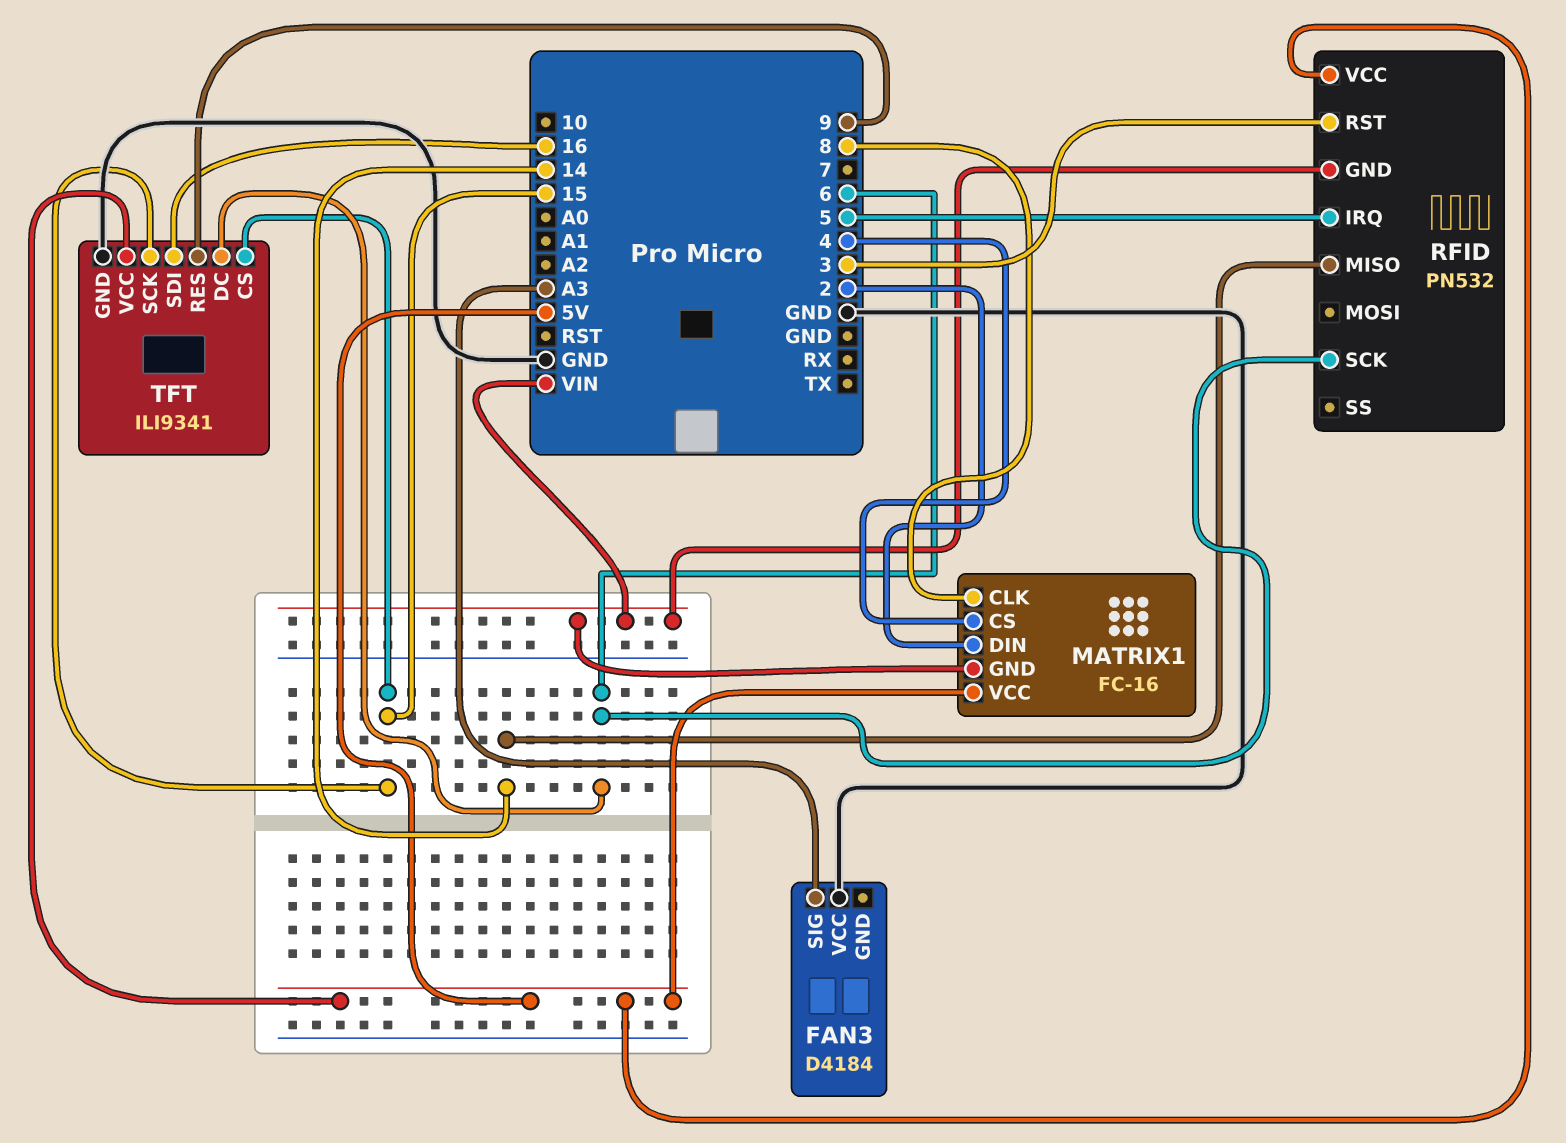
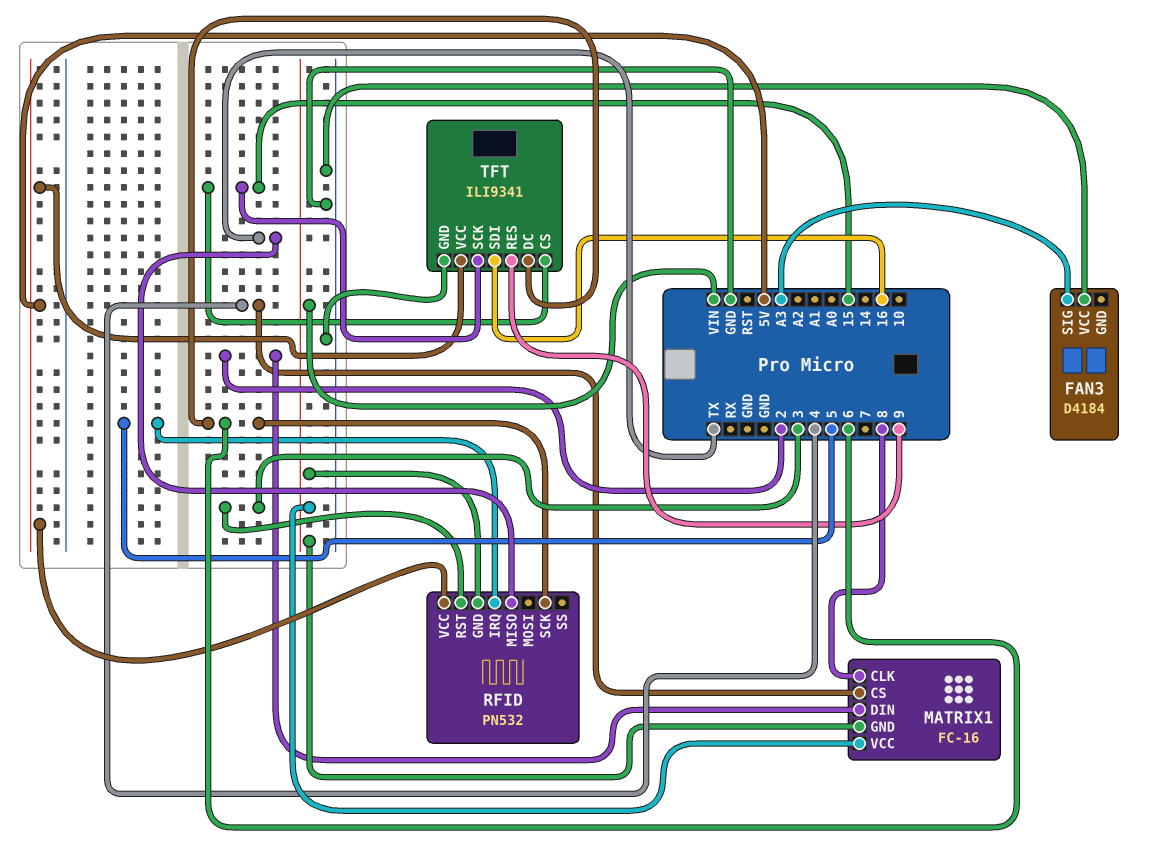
MATRIX1 pin VCC: 5V -> VIN
RFID pin MISO: 14 -> TX

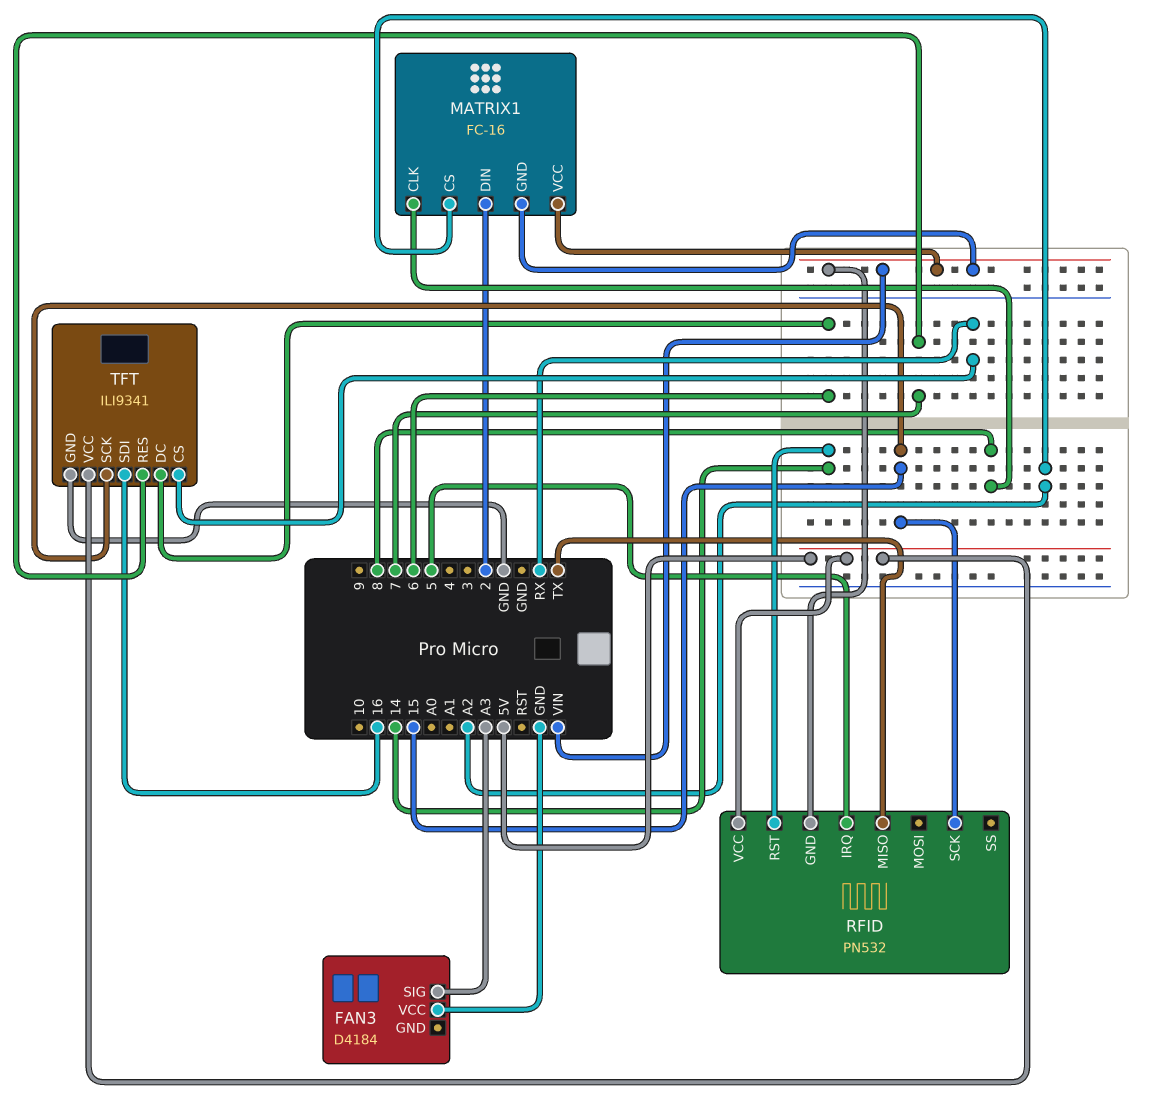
MATRIX1 pin CS: 4 -> A2
RFID pin RST: 3 -> 14
RFID pin SCK: 6 -> 15
TFT pin CS: 15 -> RX
TFT pin RES: 9 -> 7

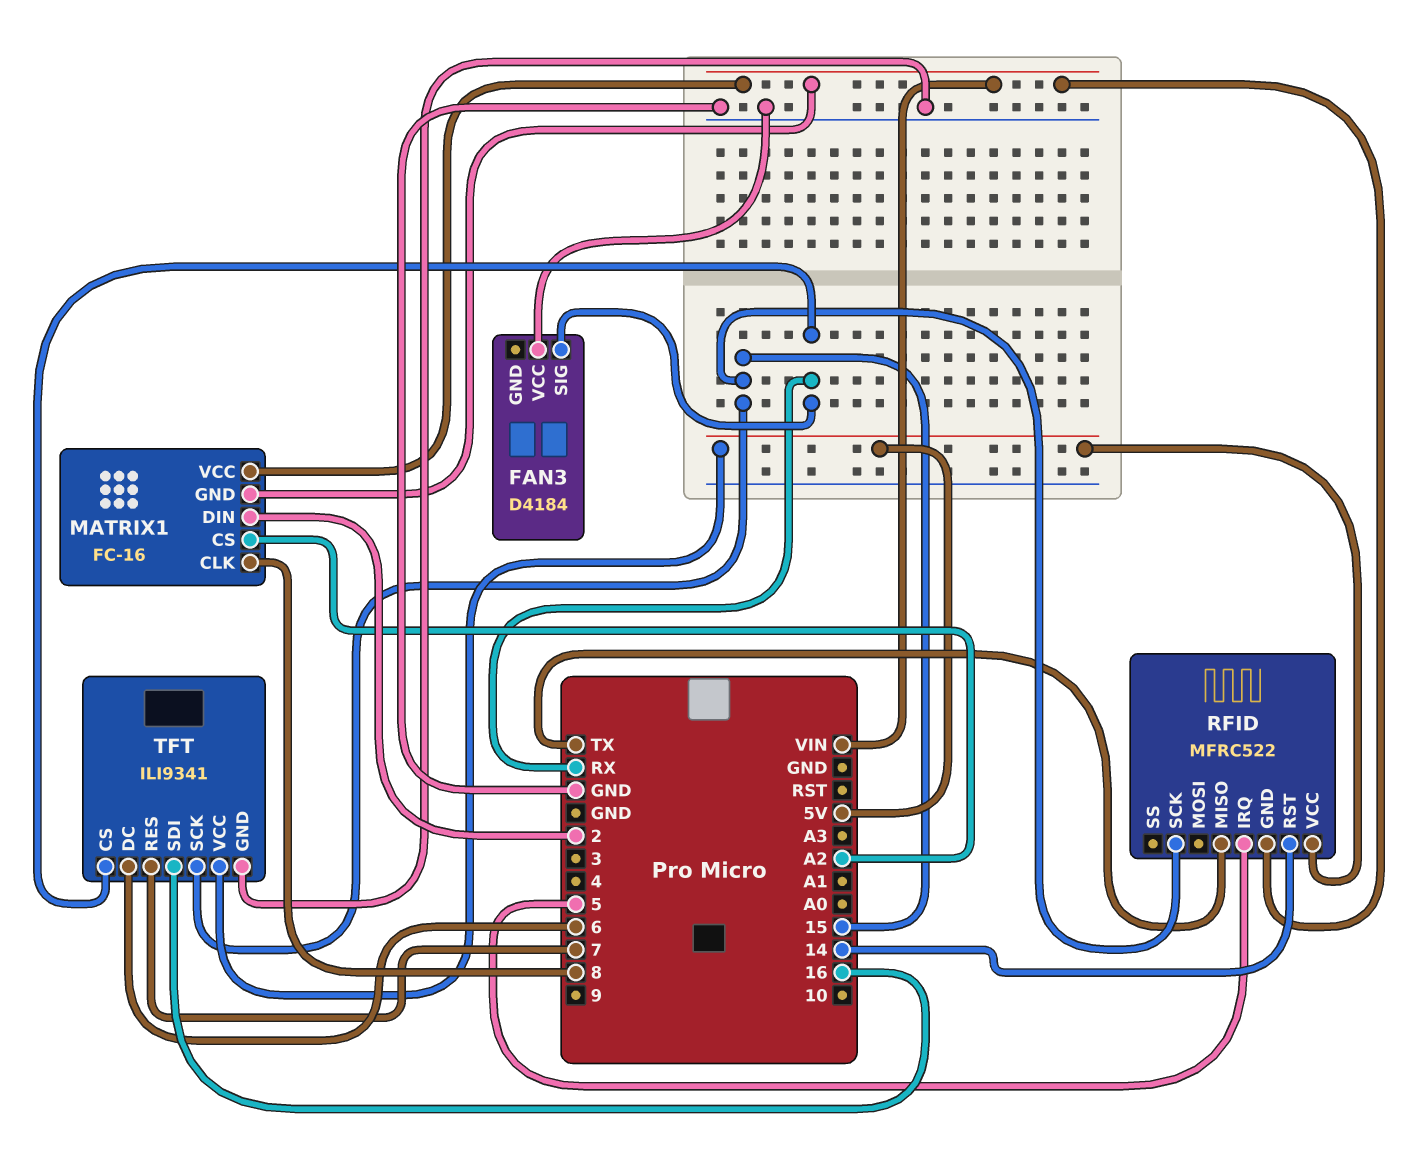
FAN3 pin SIG: A3 -> RX
RFID: PN532 -> MFRC522

